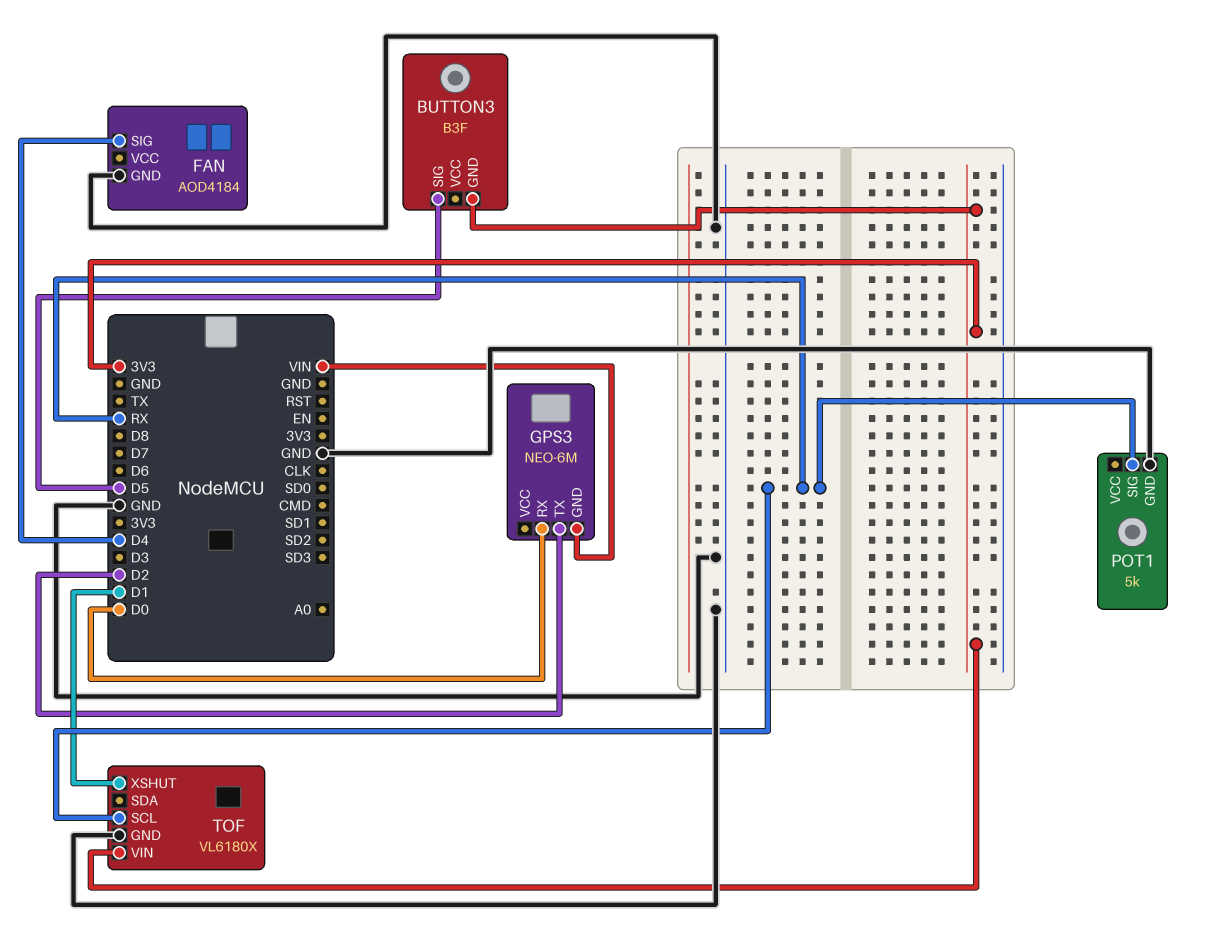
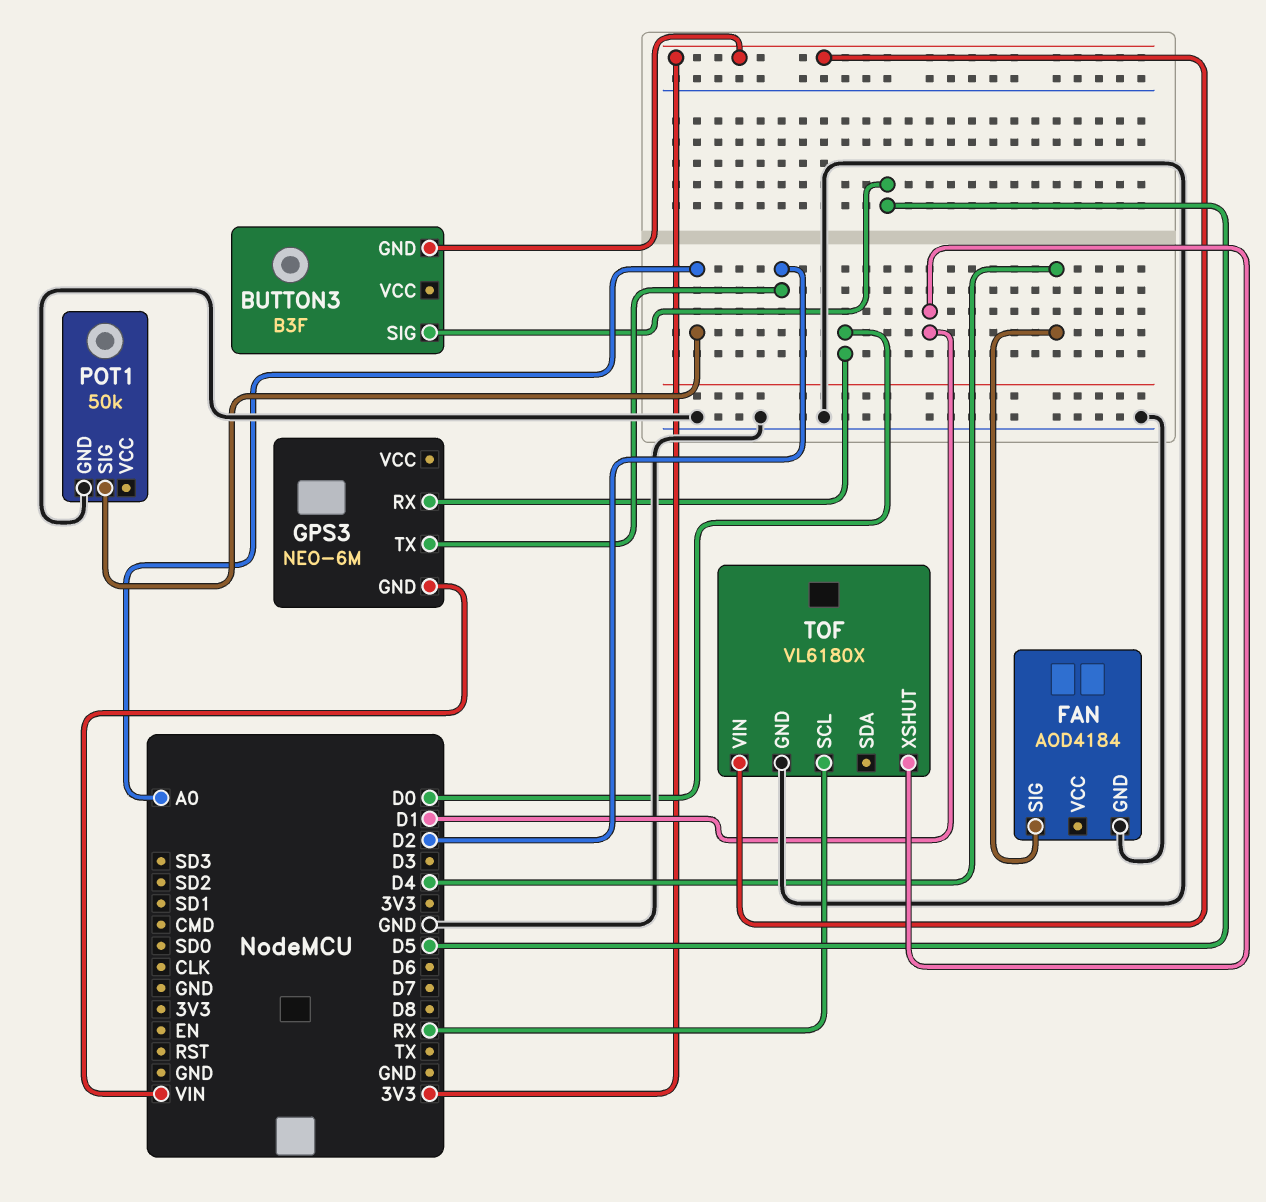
POT1: 5k -> 50k
POT1 pin SIG: RX -> A0

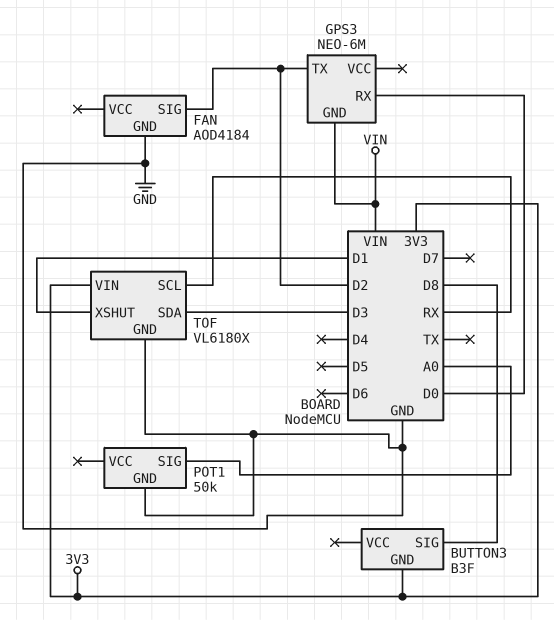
BUTTON3 pin SIG: D5 -> D8
FAN pin SIG: D4 -> D2
TOF pin SDA: none -> D3

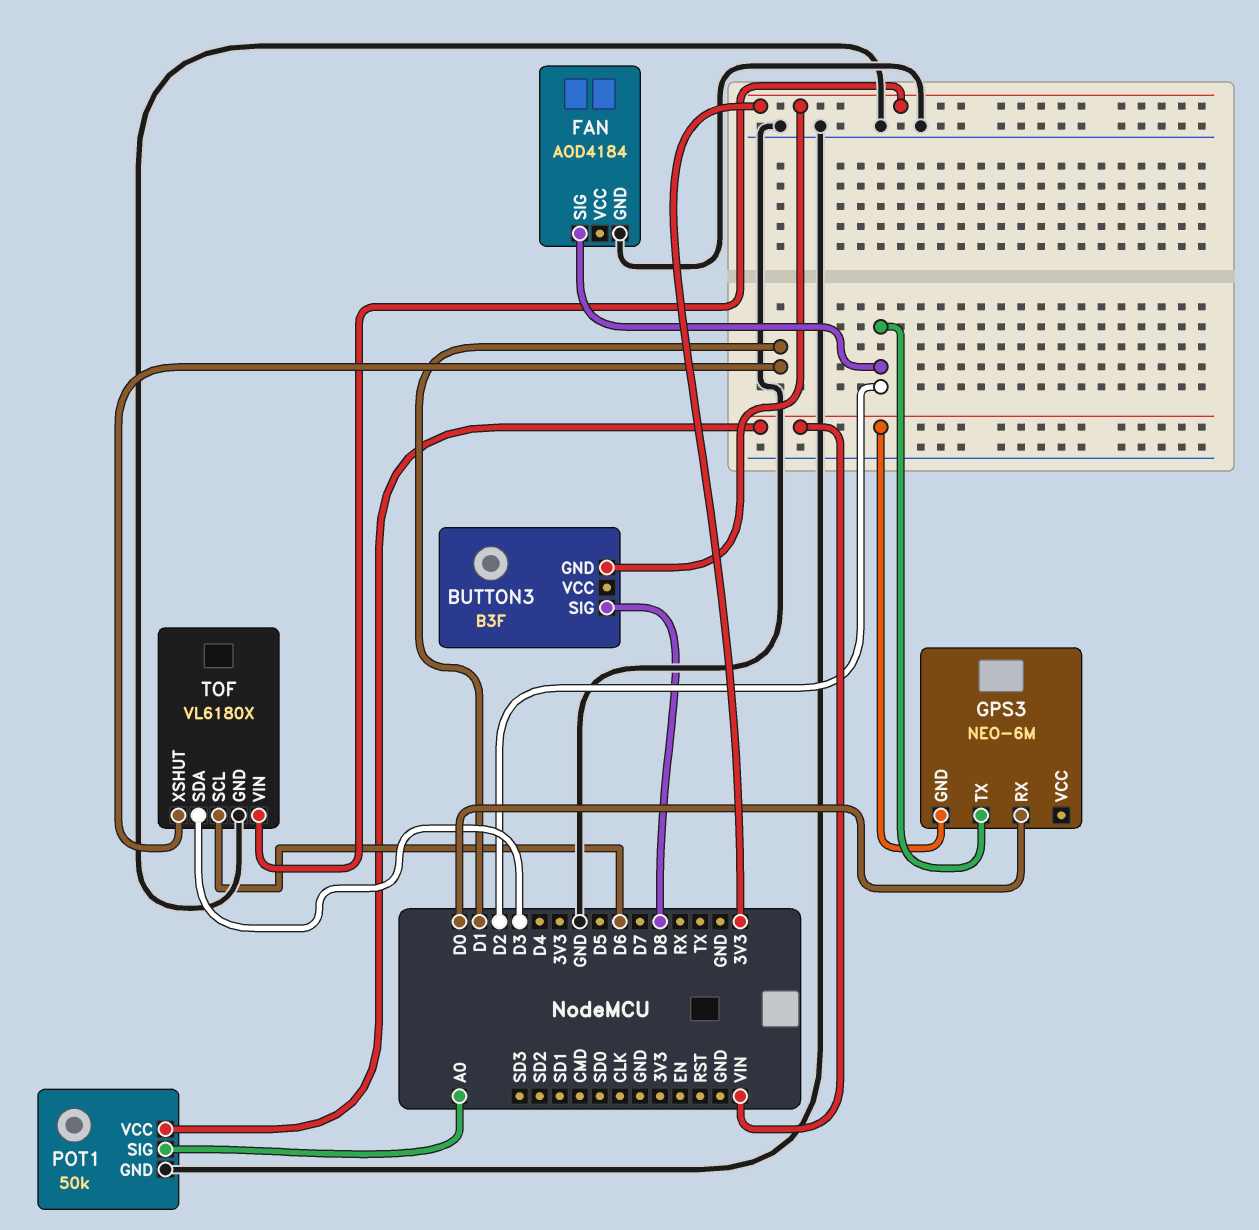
POT1 pin VCC: none -> VIN
TOF pin SCL: RX -> D6

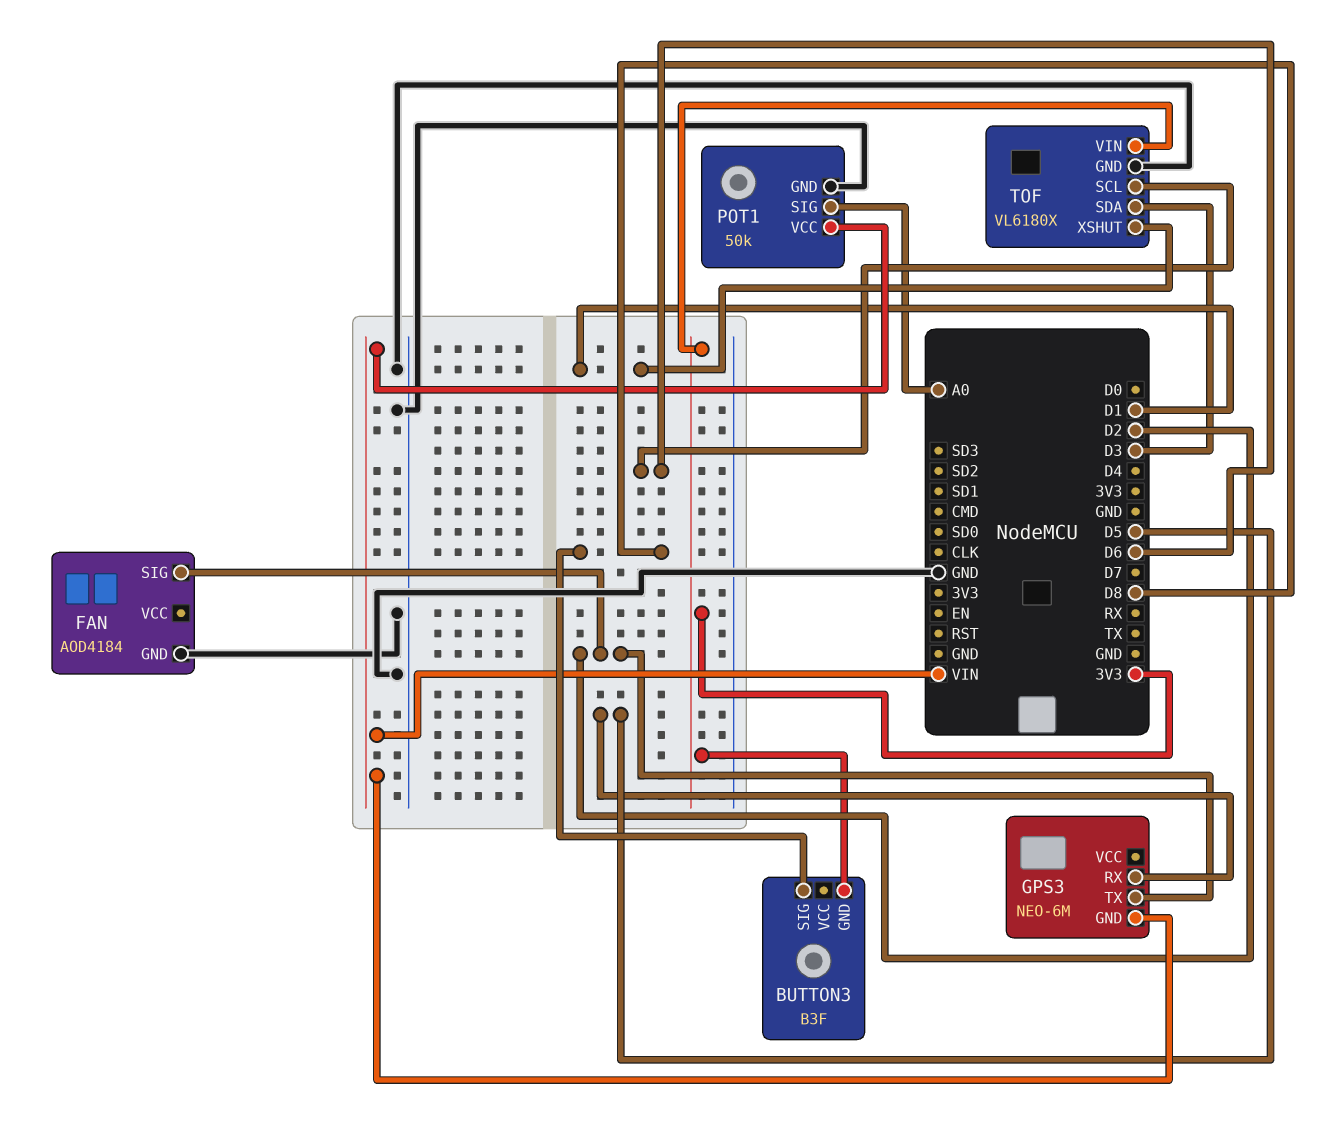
GPS3 pin RX: D0 -> D5

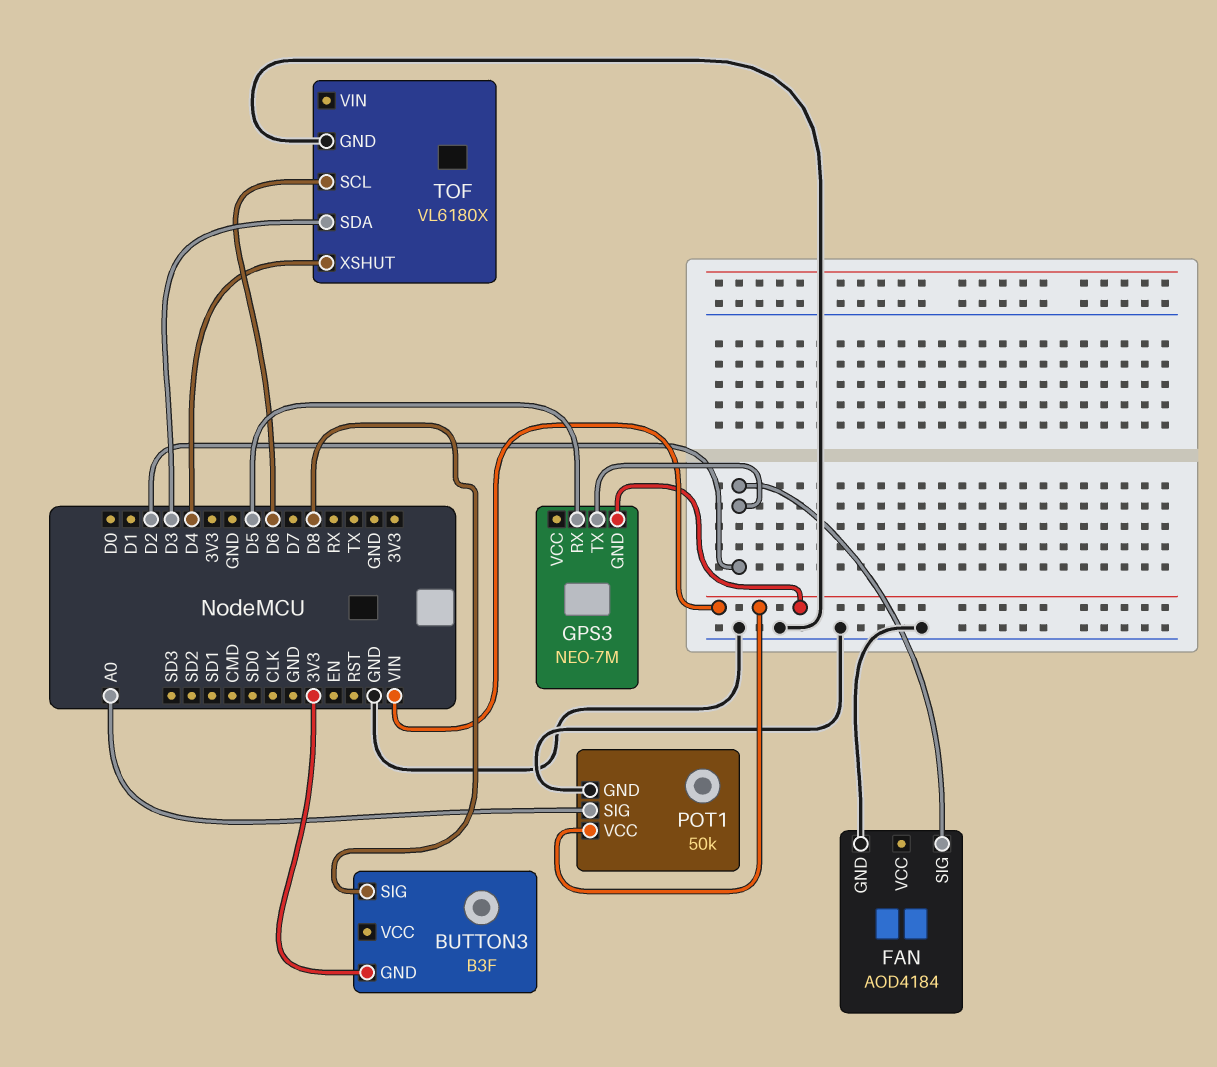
GPS3: NEO-6M -> NEO-7M
TOF pin VIN: 3V3 -> none
TOF pin XSHUT: D1 -> D4

